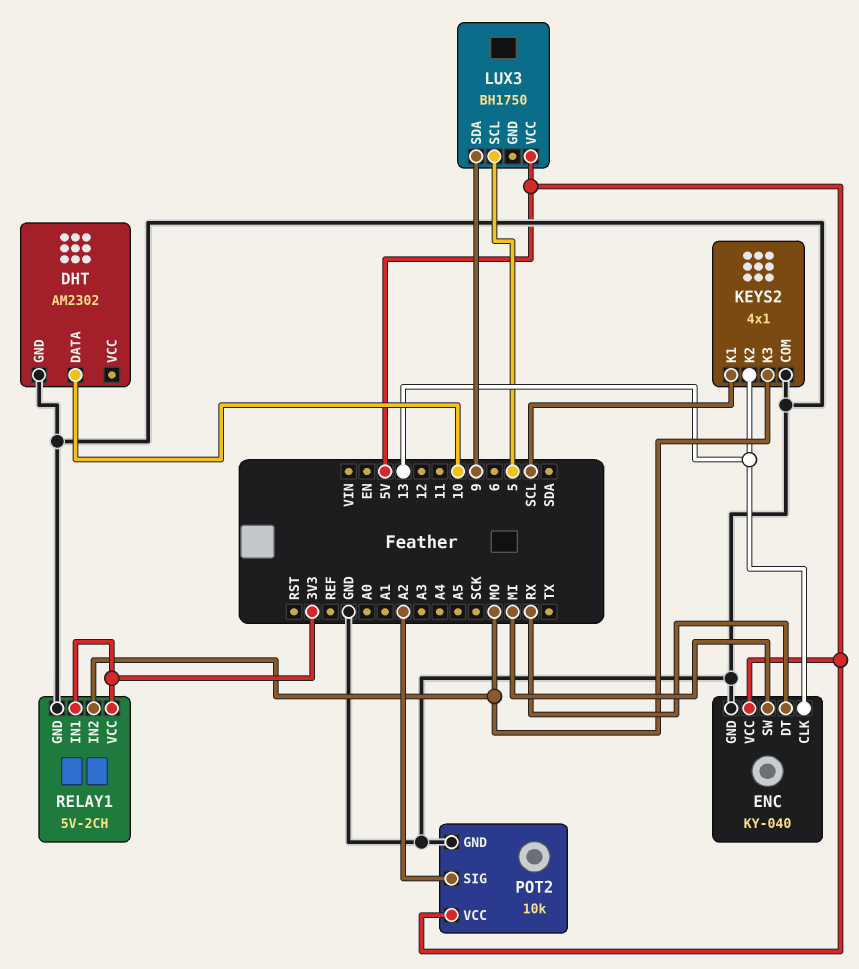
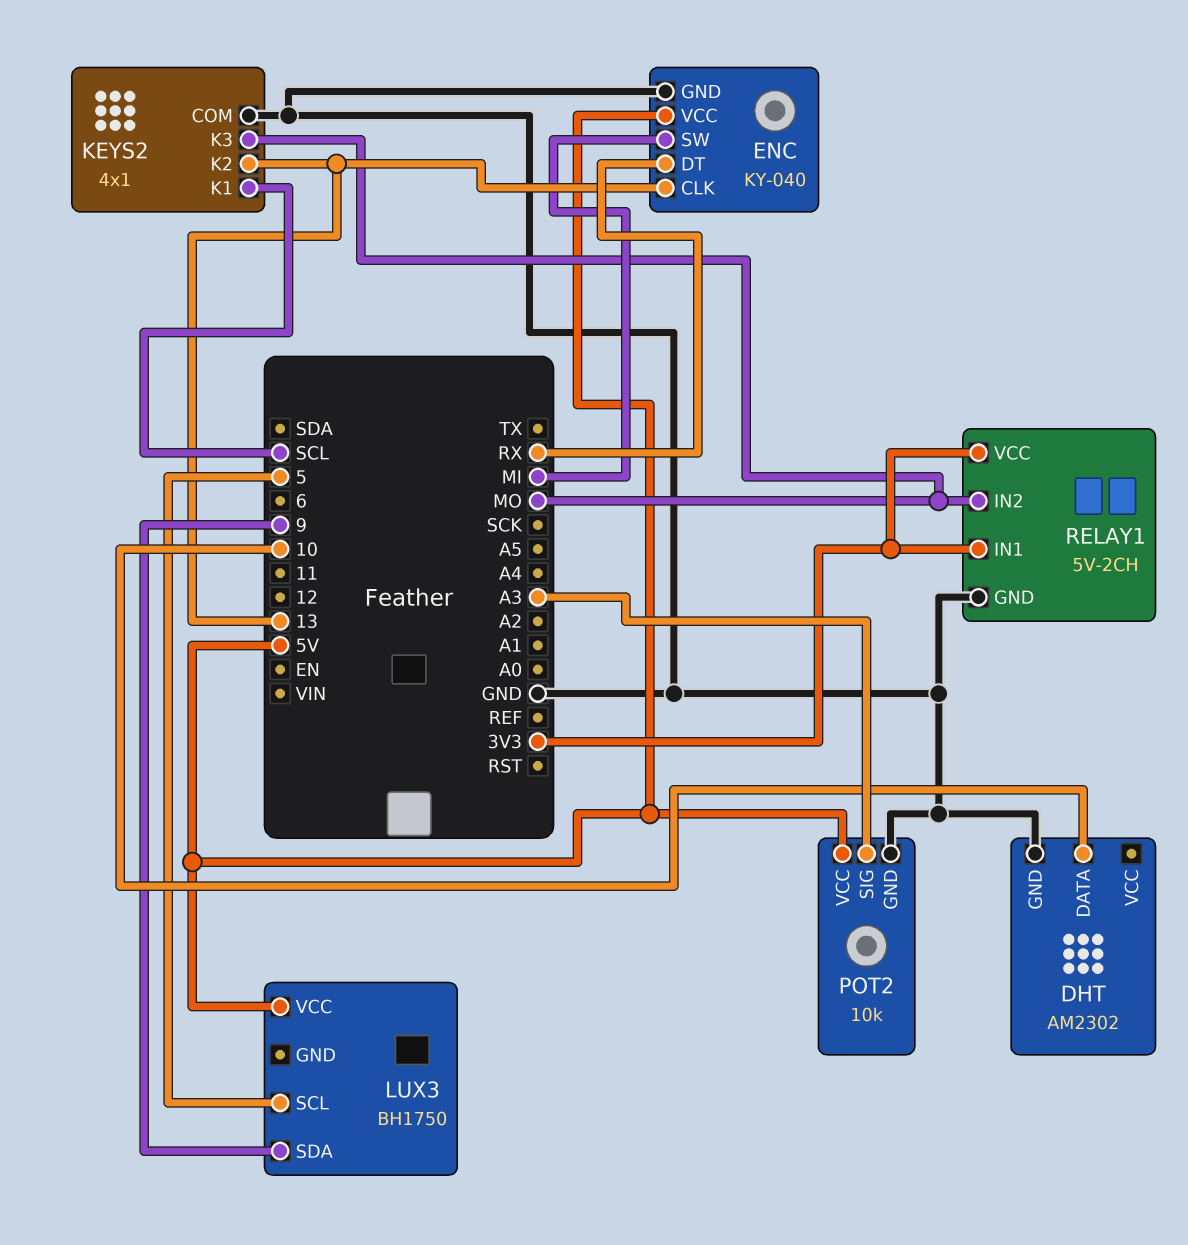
POT2 pin SIG: A2 -> A3

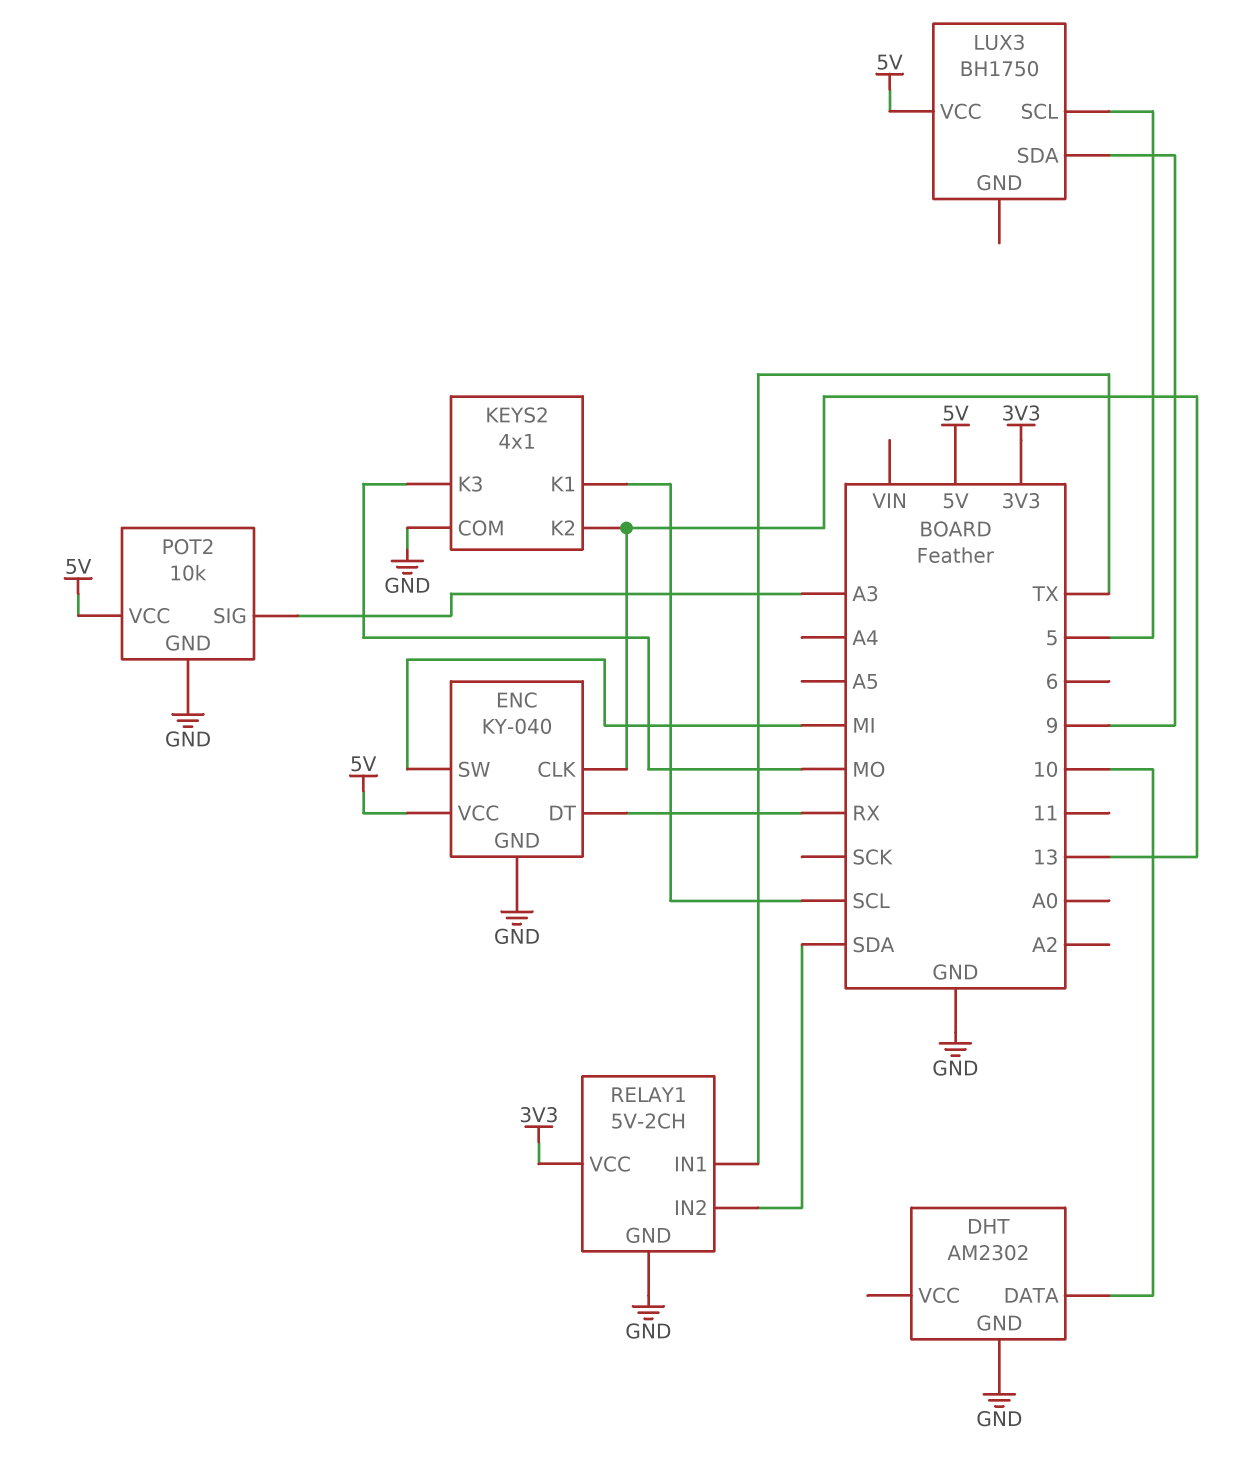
RELAY1 pin IN1: 3V3 -> TX
RELAY1 pin IN2: MO -> SDA

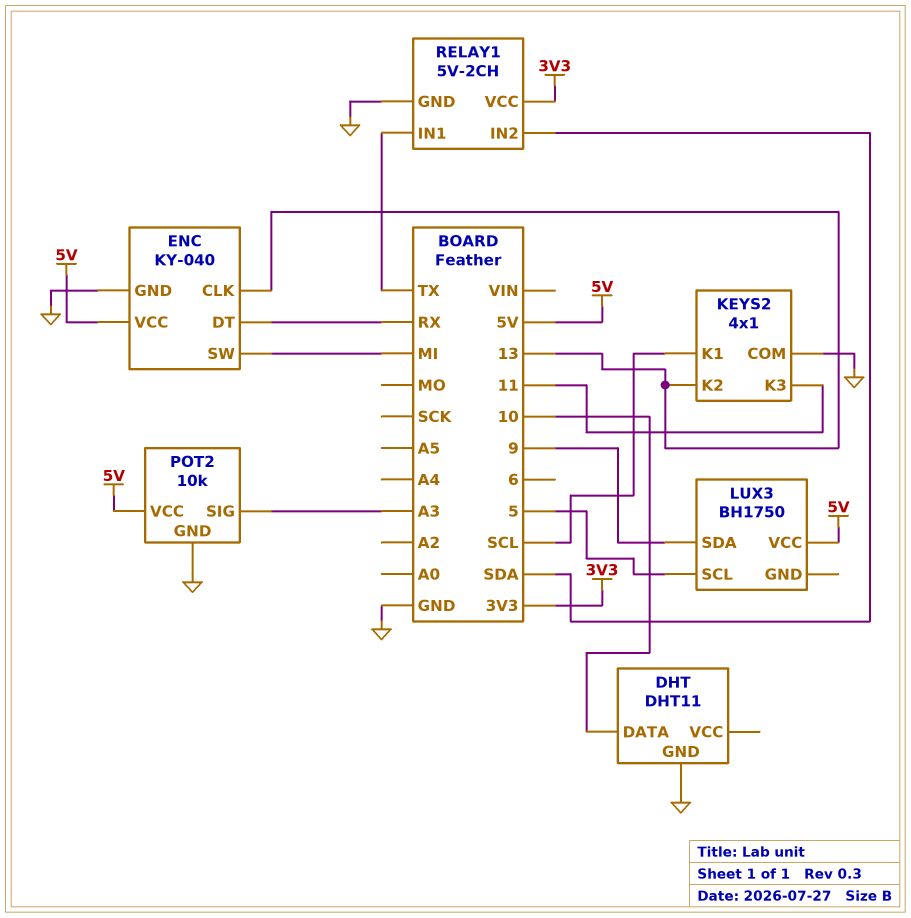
DHT: AM2302 -> DHT11
KEYS2 pin K3: MO -> 11

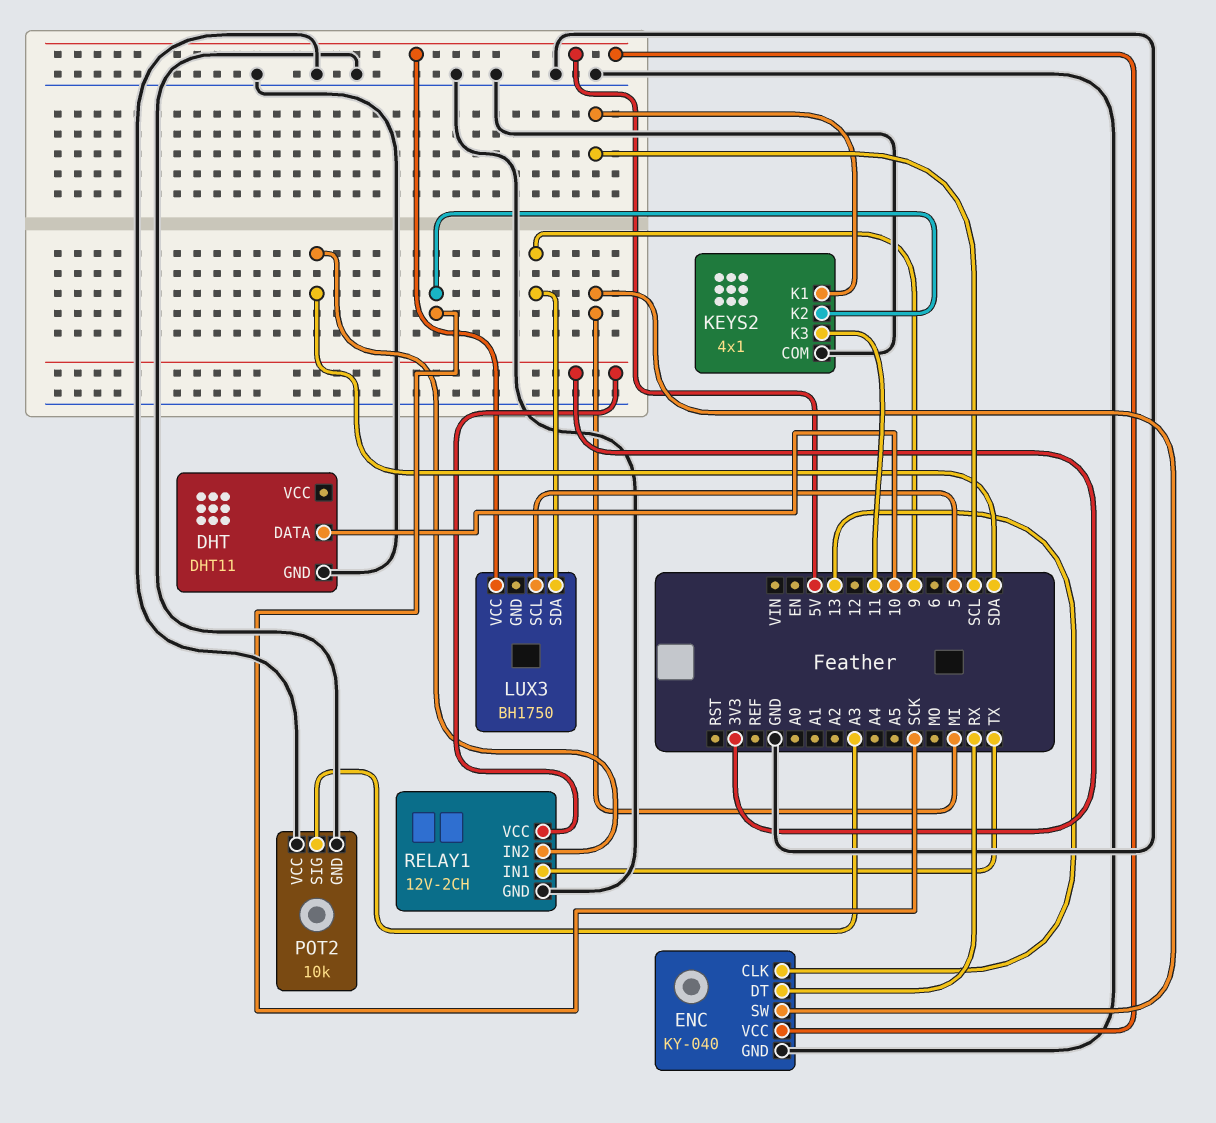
KEYS2 pin K2: 13 -> SCK
POT2 pin VCC: 5V -> GND
RELAY1: 5V-2CH -> 12V-2CH

